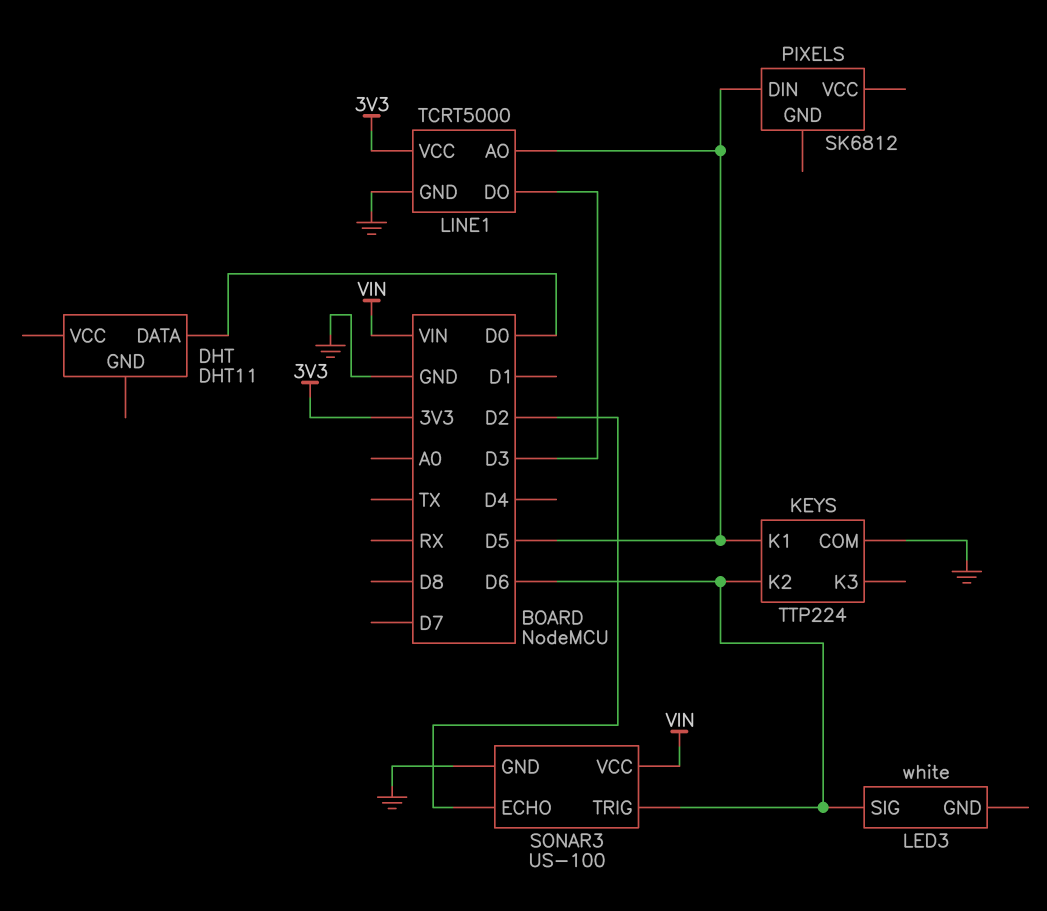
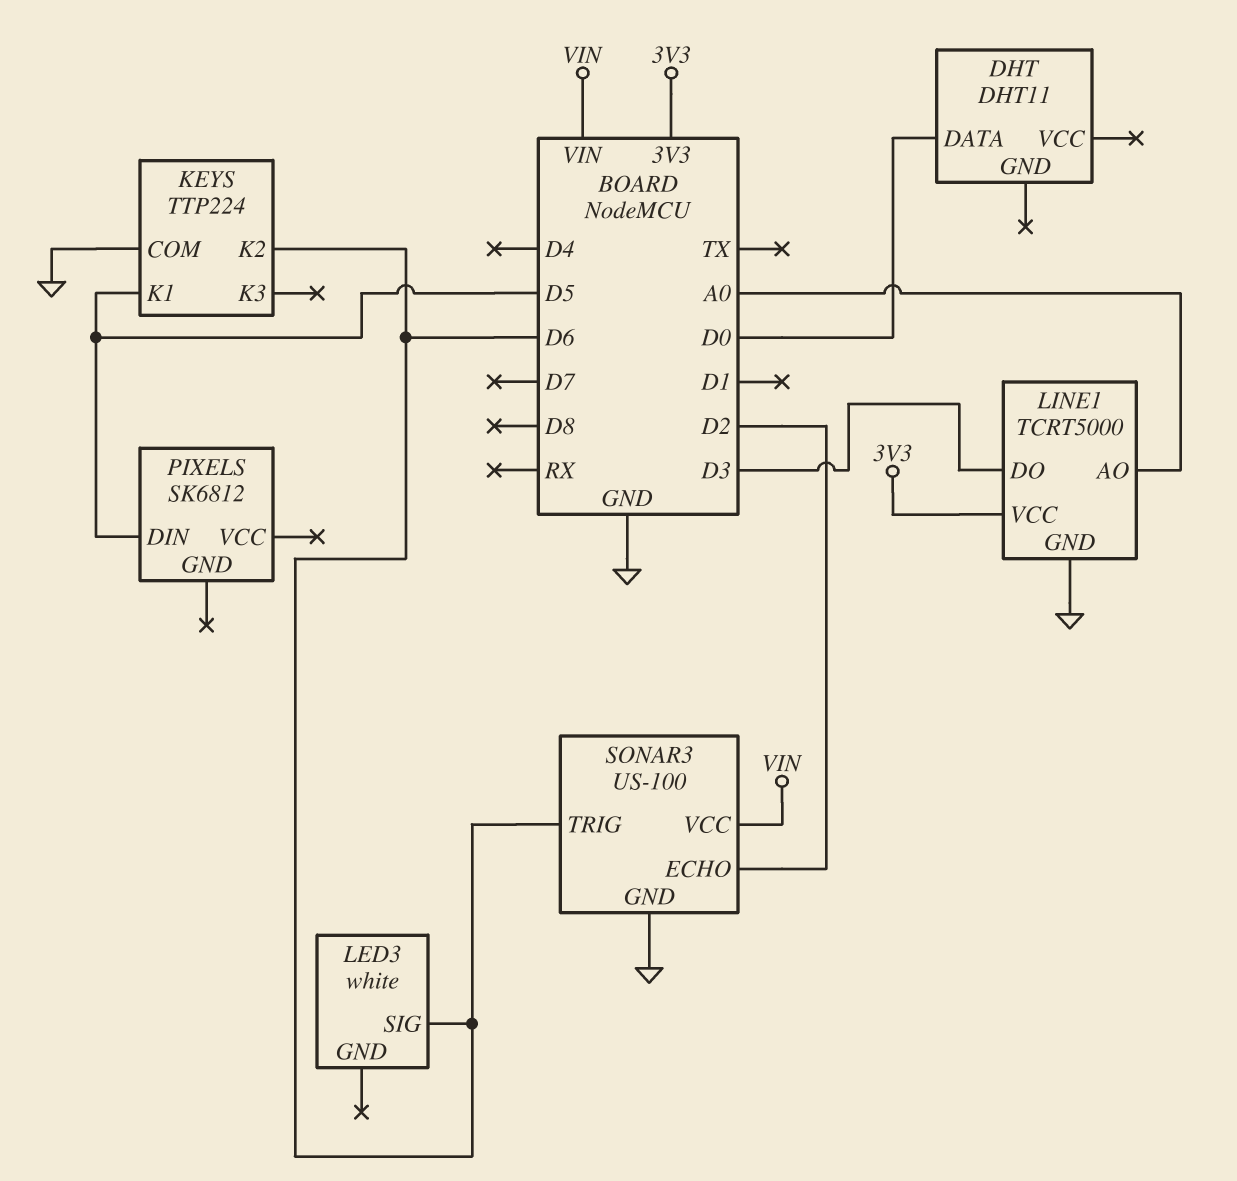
LINE1 pin AO: D5 -> A0

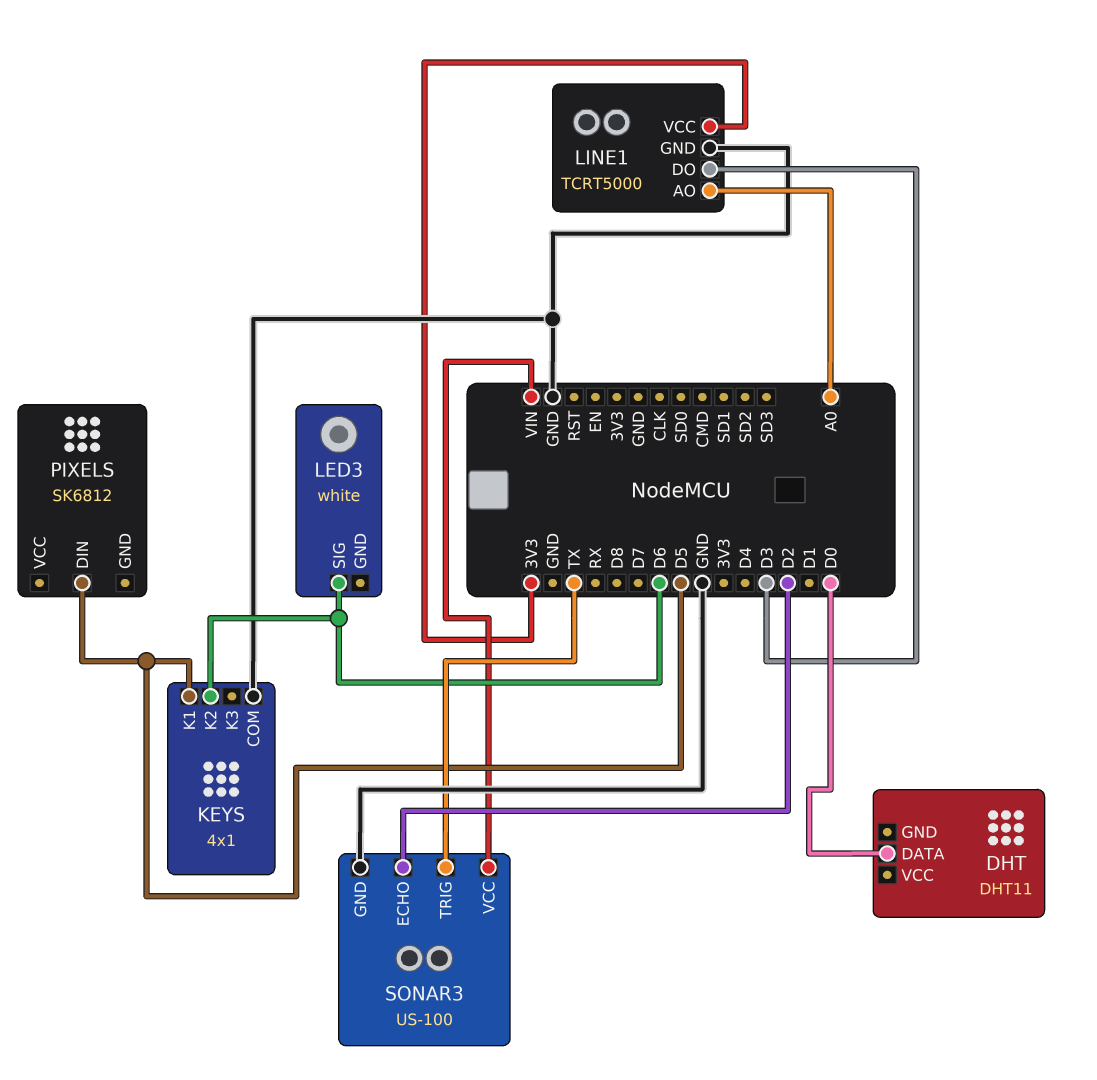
KEYS: TTP224 -> 4x1
SONAR3 pin TRIG: D6 -> TX

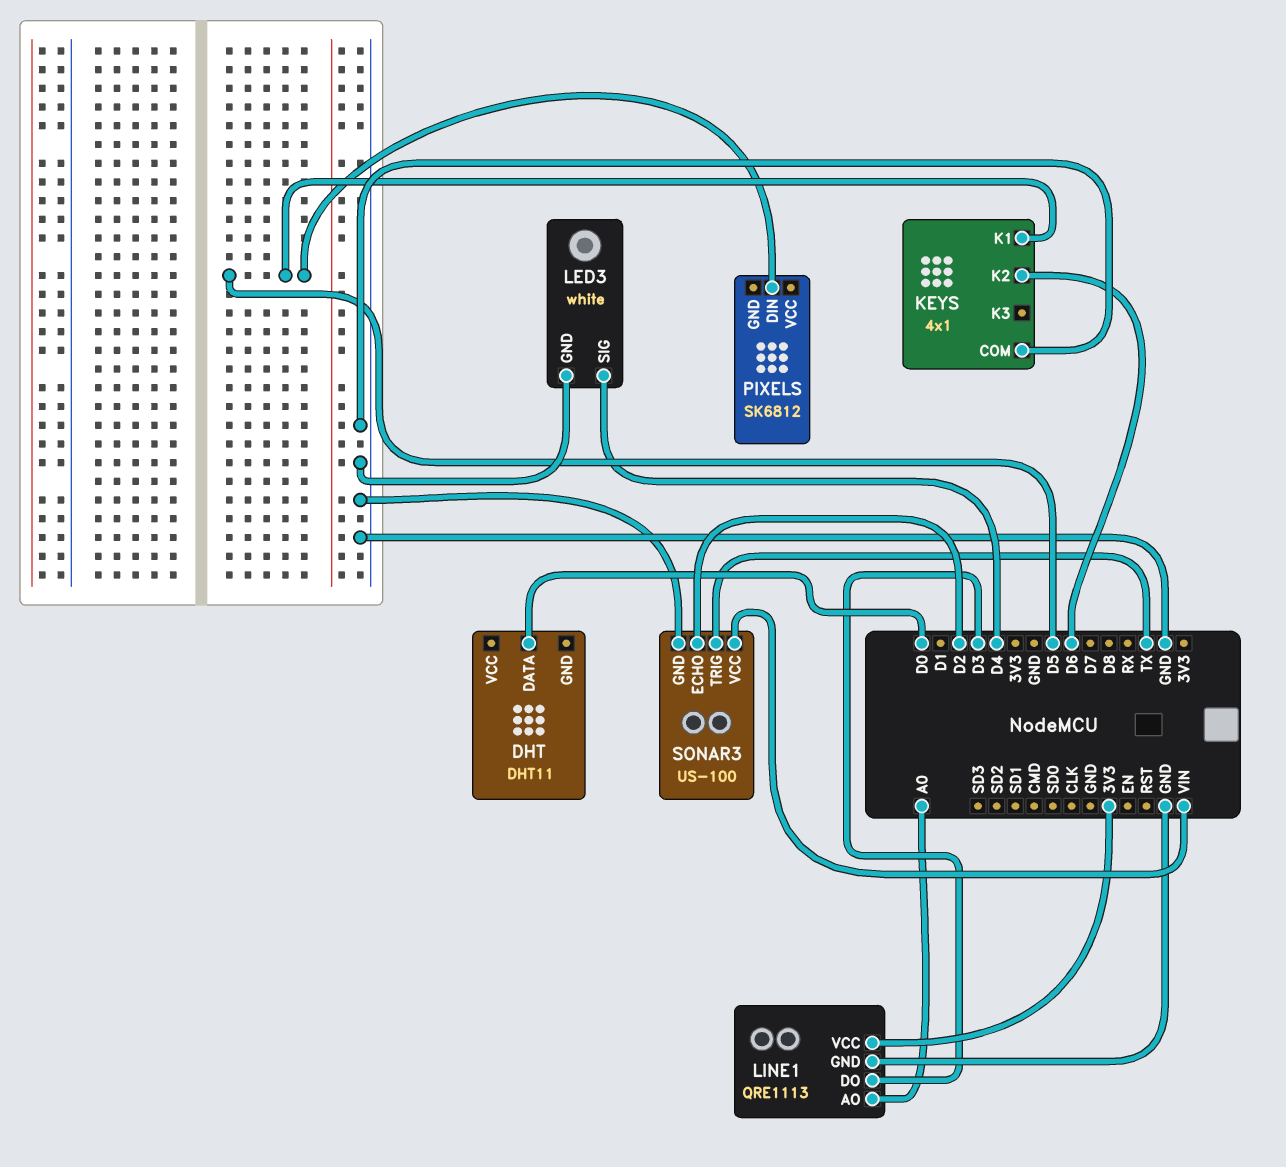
LED3 pin GND: none -> GND
LED3 pin SIG: D6 -> D4
LINE1: TCRT5000 -> QRE1113

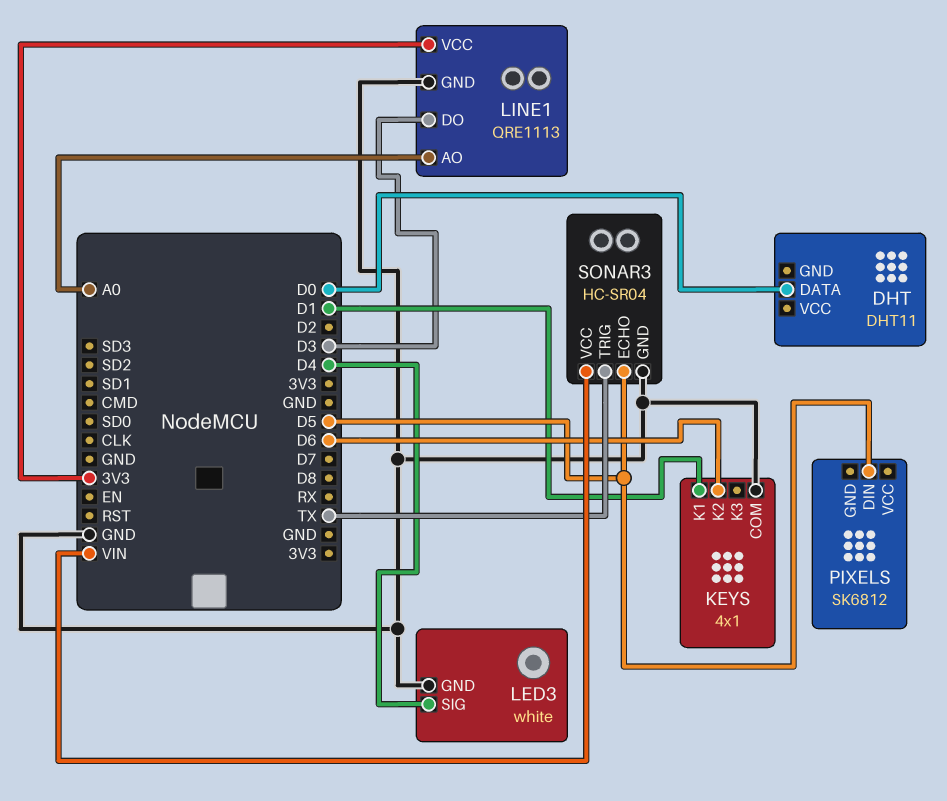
KEYS pin K1: D5 -> D1
SONAR3: US-100 -> HC-SR04
SONAR3 pin ECHO: D2 -> D5

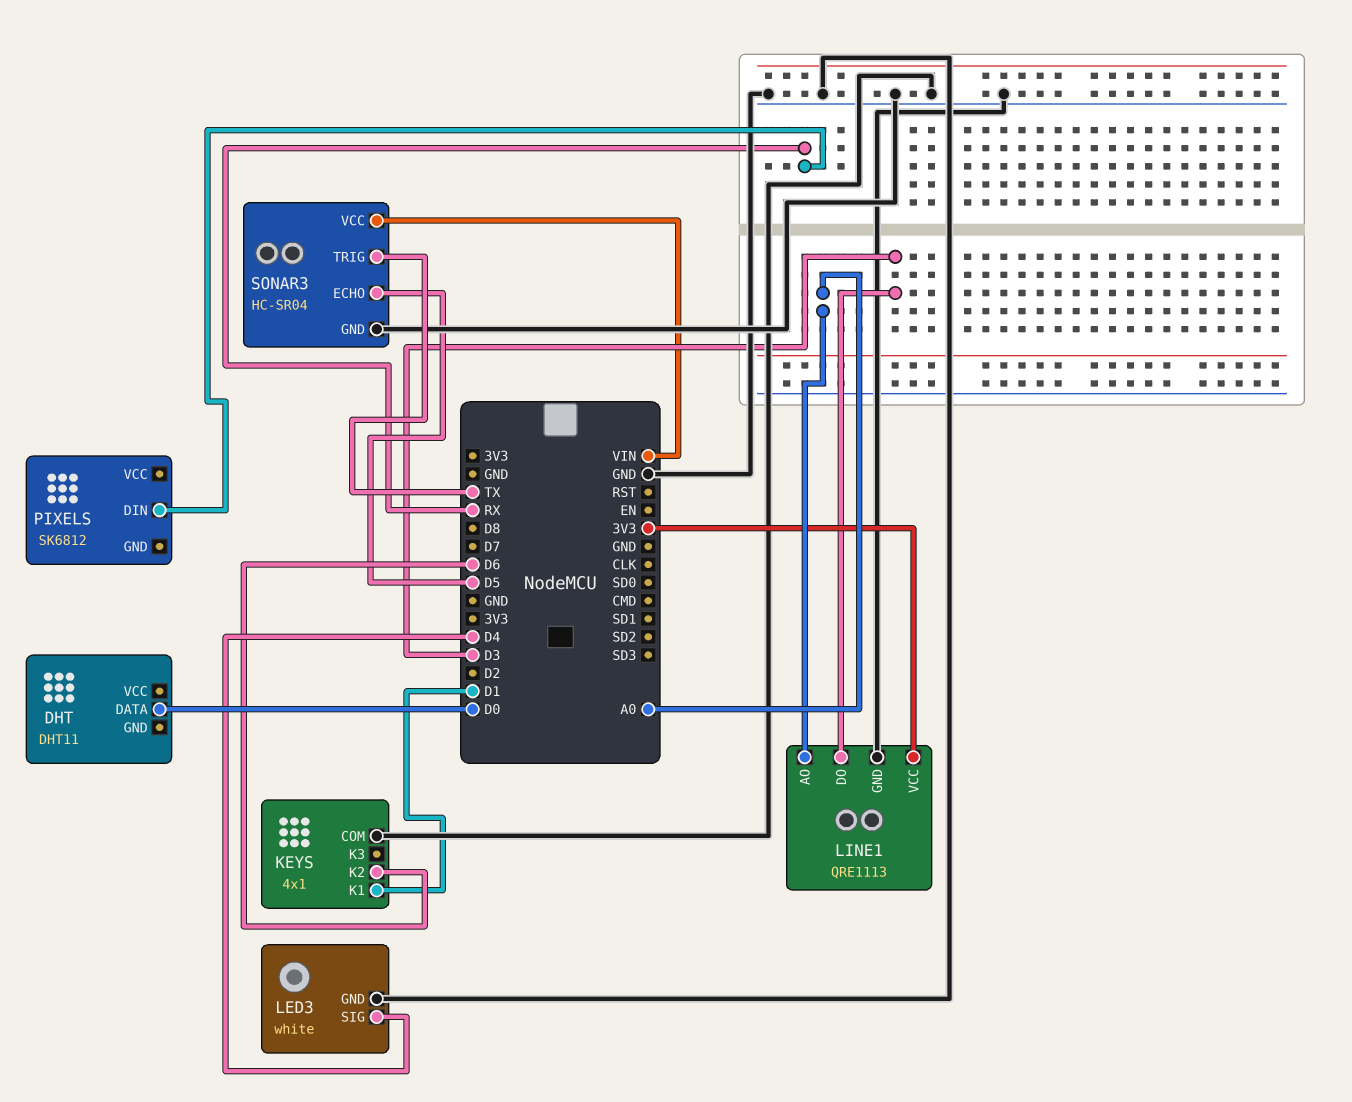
PIXELS pin DIN: D5 -> RX

